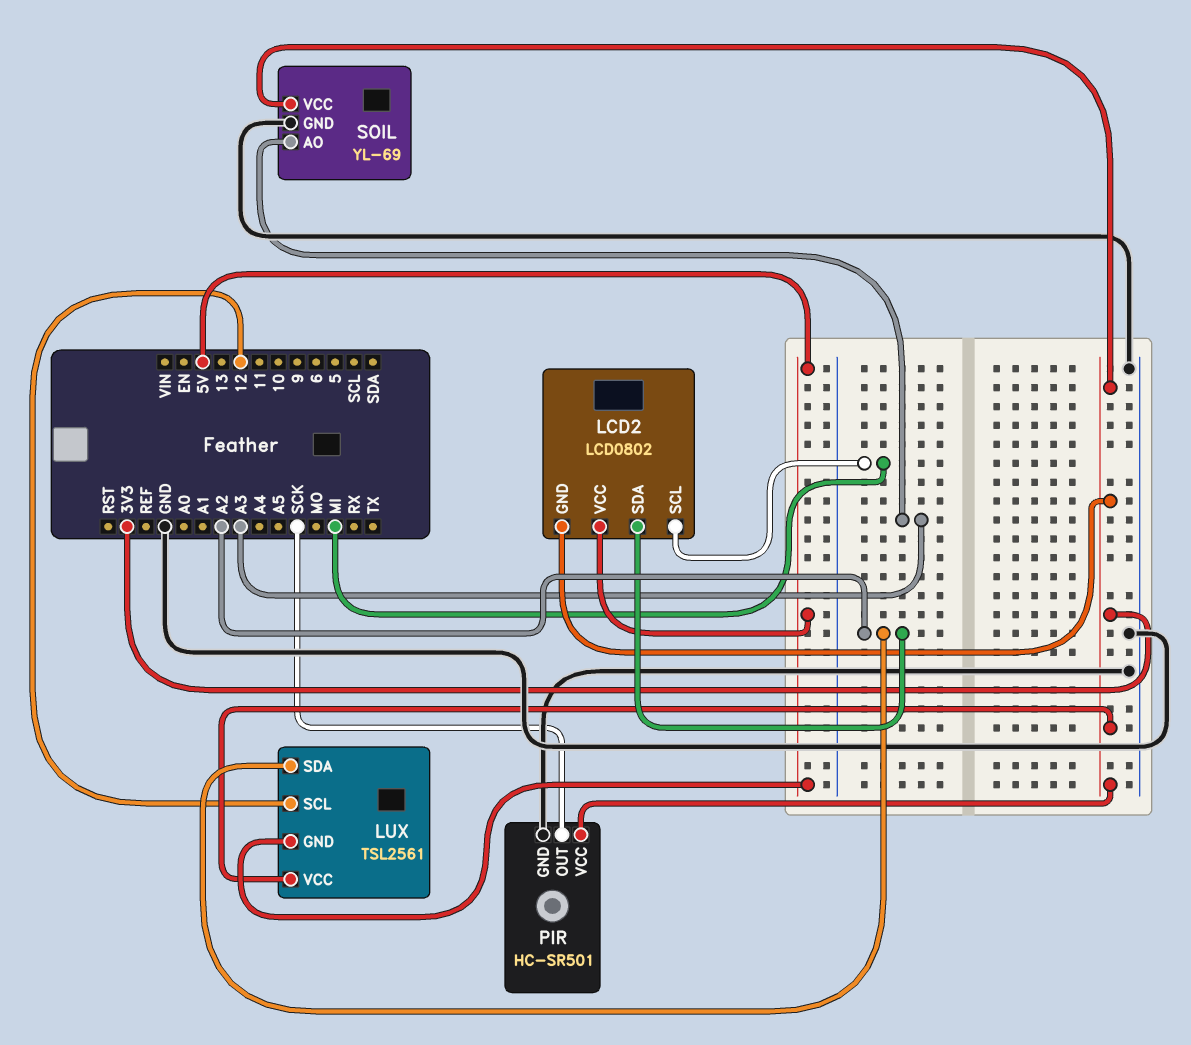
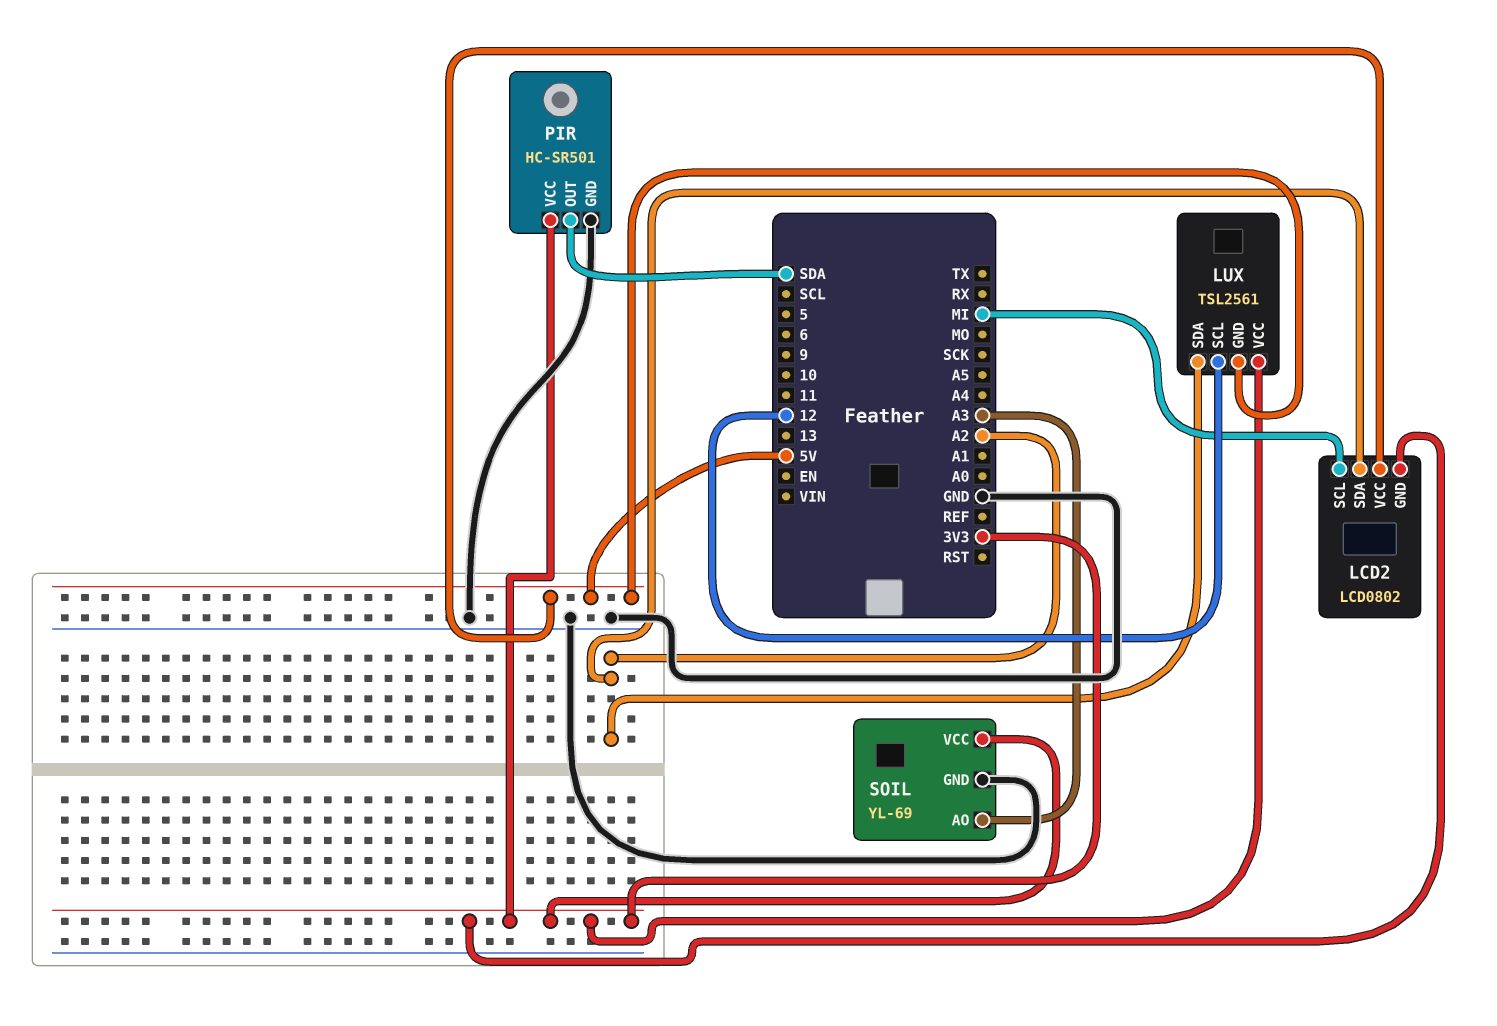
PIR pin OUT: SCK -> SDA

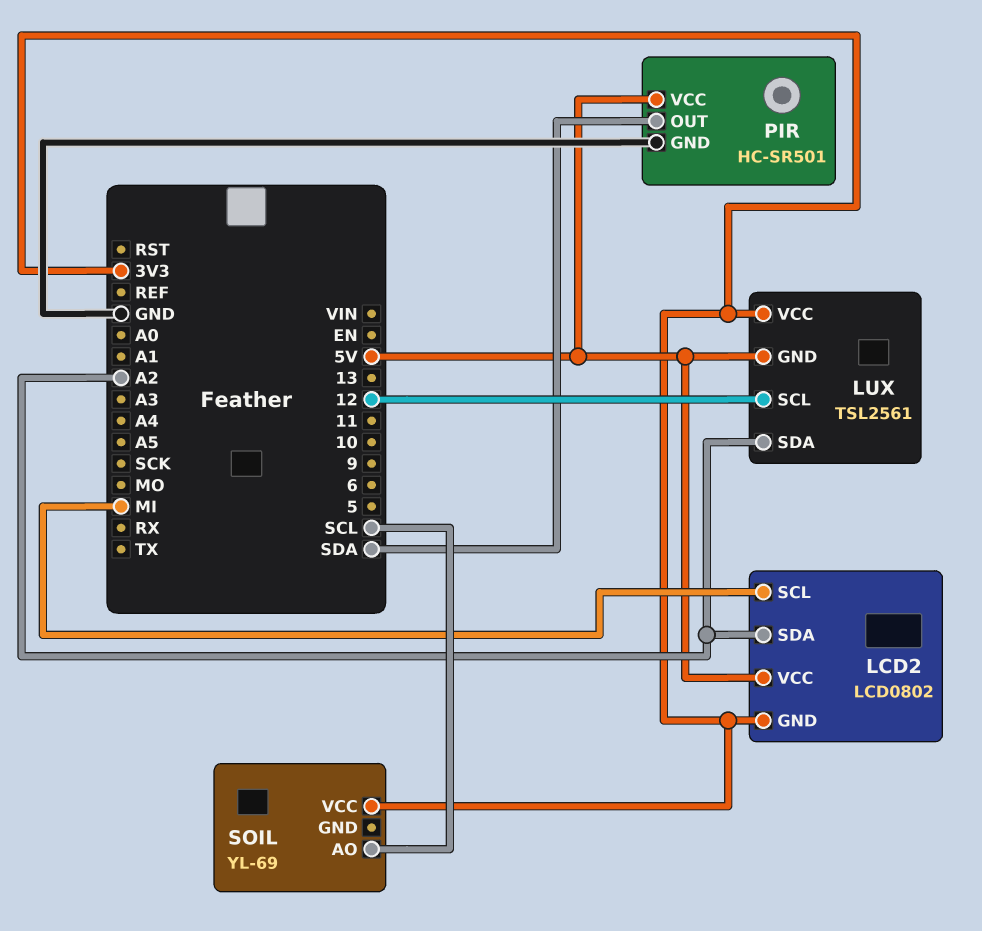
PIR pin VCC: 3V3 -> 5V
SOIL pin AO: A3 -> SCL
SOIL pin GND: GND -> none

